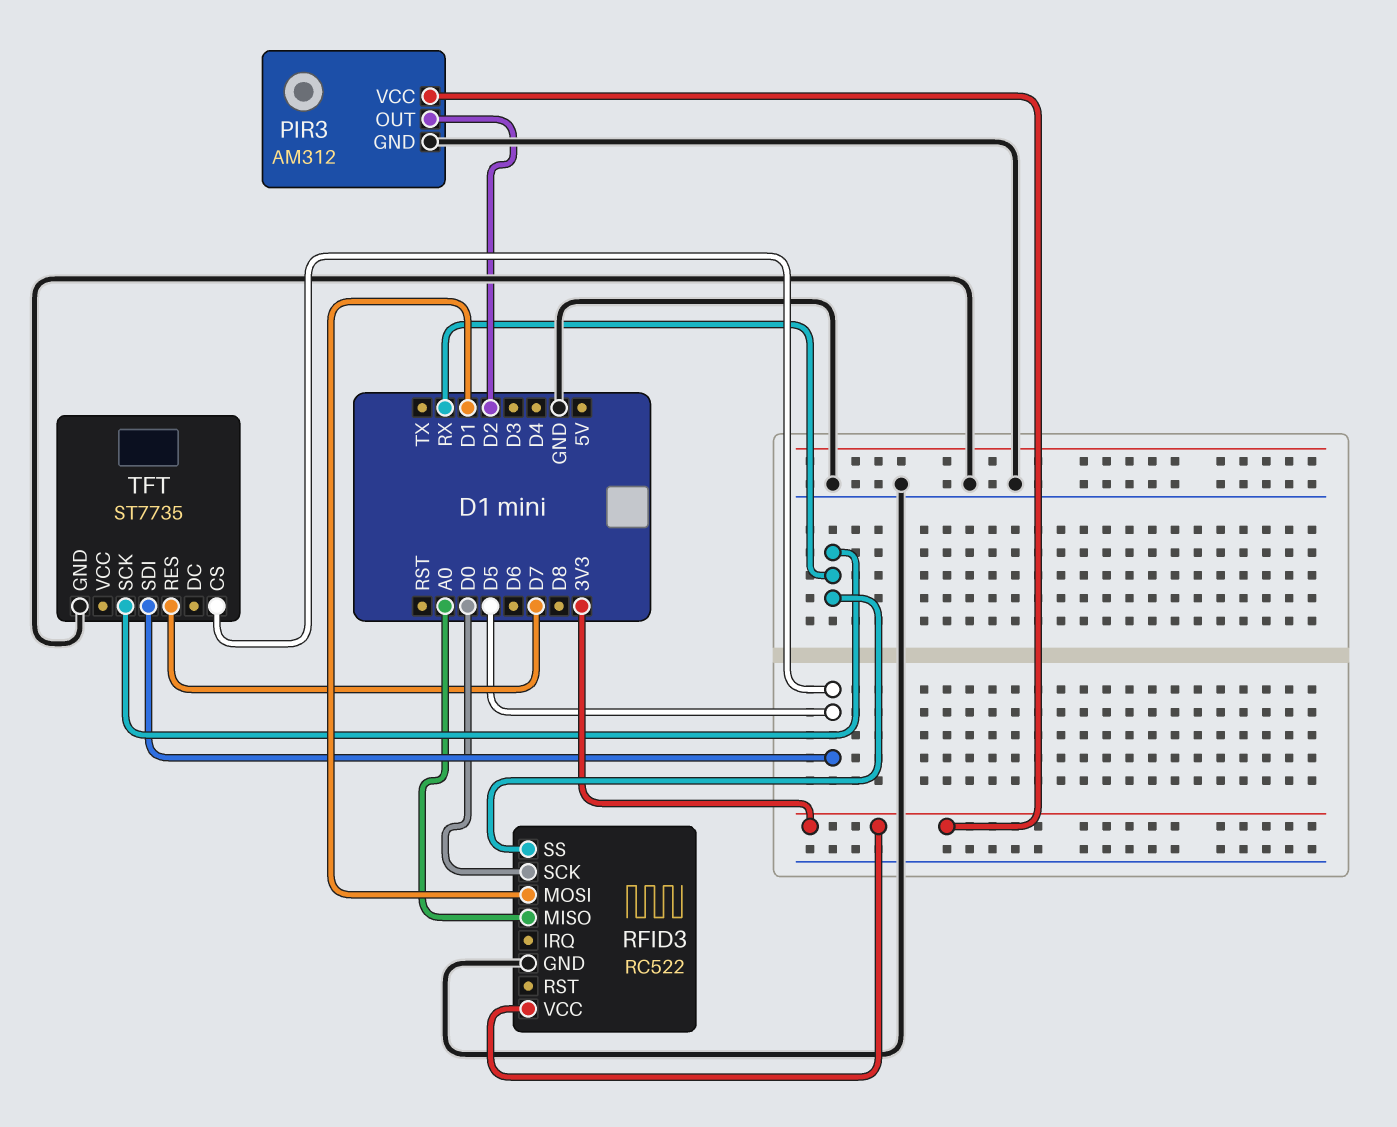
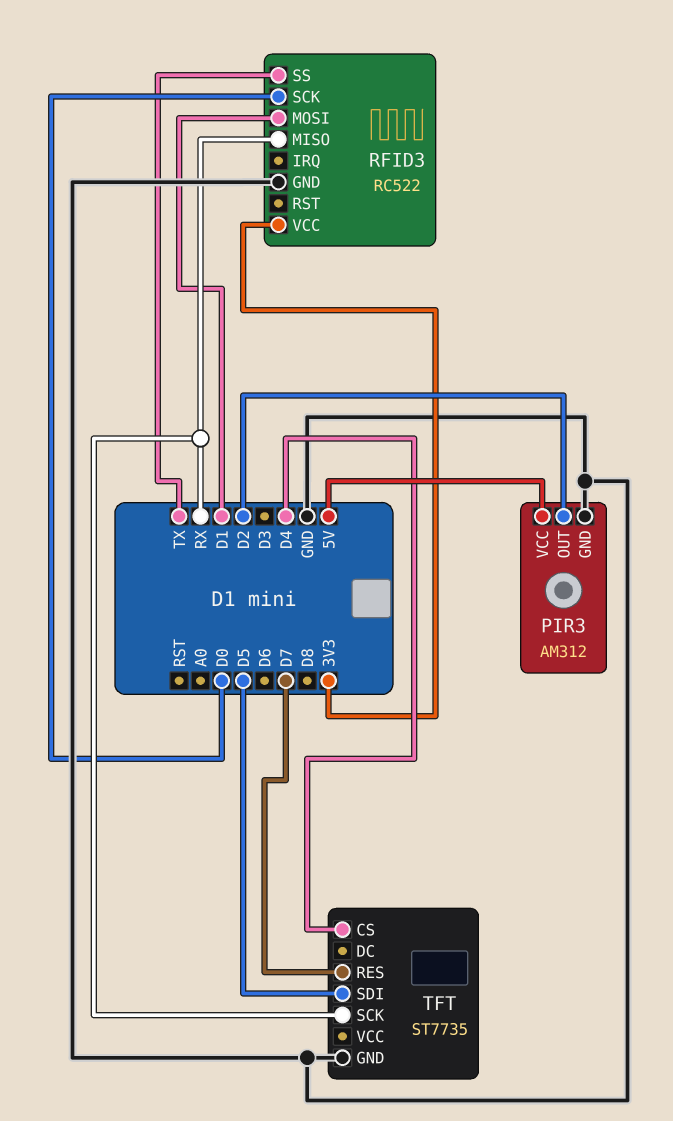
PIR3 pin VCC: 3V3 -> 5V
RFID3 pin MISO: A0 -> RX
RFID3 pin SS: RX -> TX
TFT pin CS: D5 -> D4

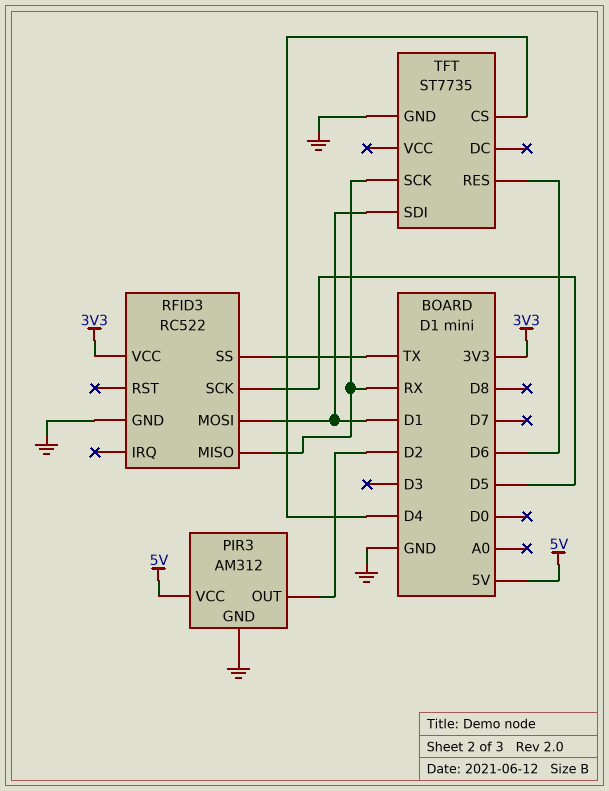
RFID3 pin SCK: D0 -> D5
TFT pin RES: D7 -> D6
TFT pin SDI: D5 -> D1

